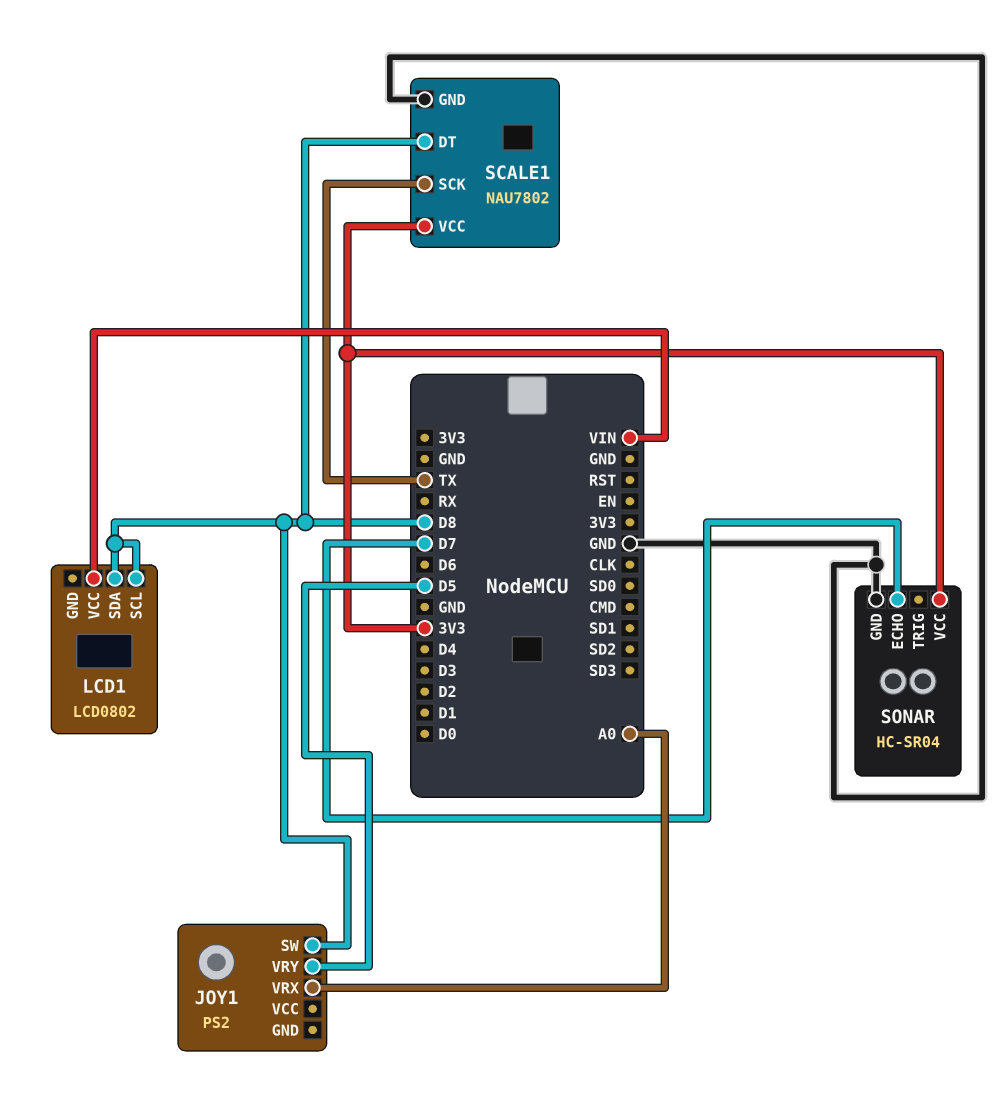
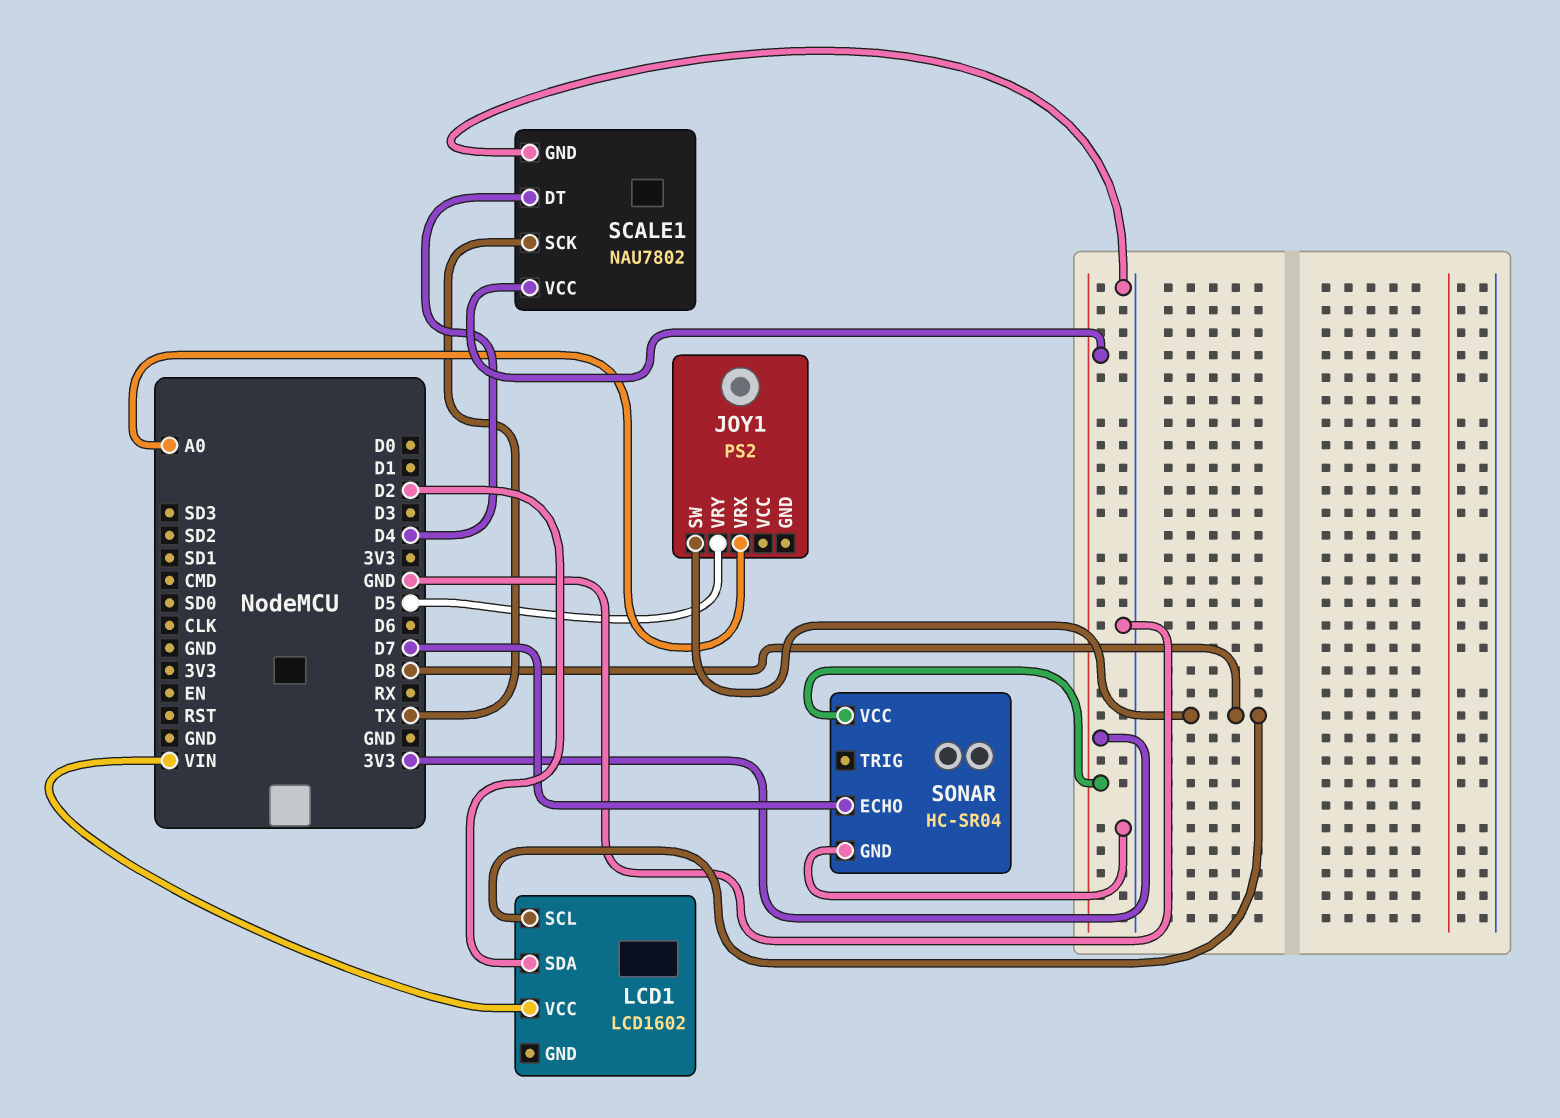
LCD1: LCD0802 -> LCD1602
LCD1 pin SDA: D8 -> D2
SCALE1 pin DT: D8 -> D4

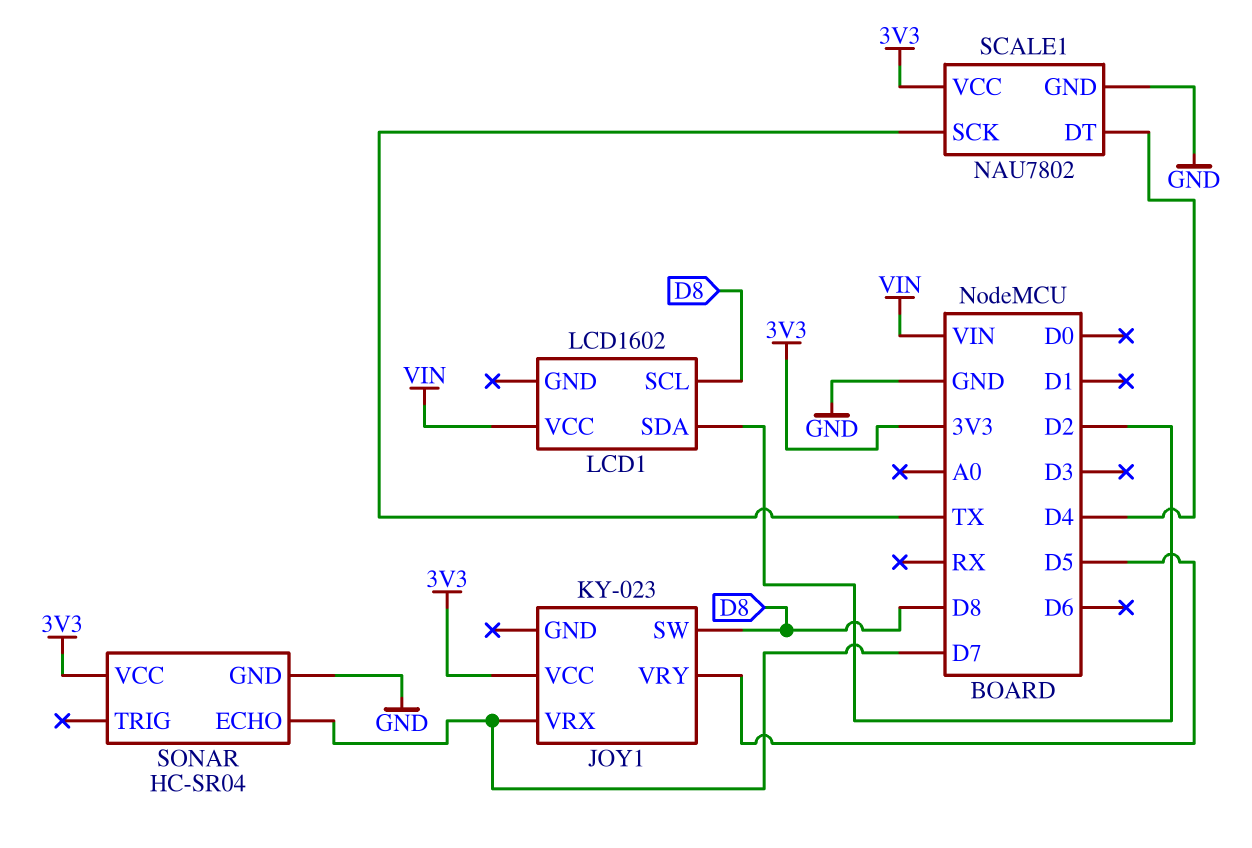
JOY1: PS2 -> KY-023
JOY1 pin VCC: none -> 3V3
JOY1 pin VRX: A0 -> D7

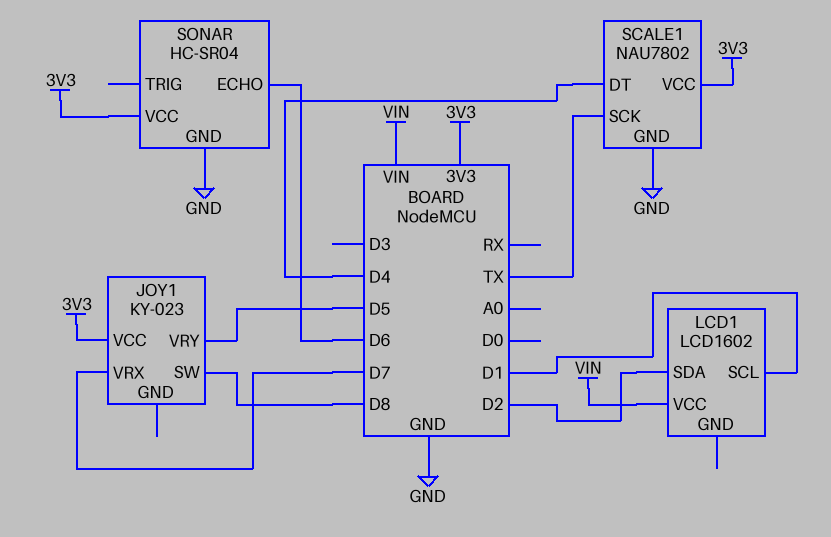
LCD1 pin SCL: D8 -> D1
SONAR pin ECHO: D7 -> D6

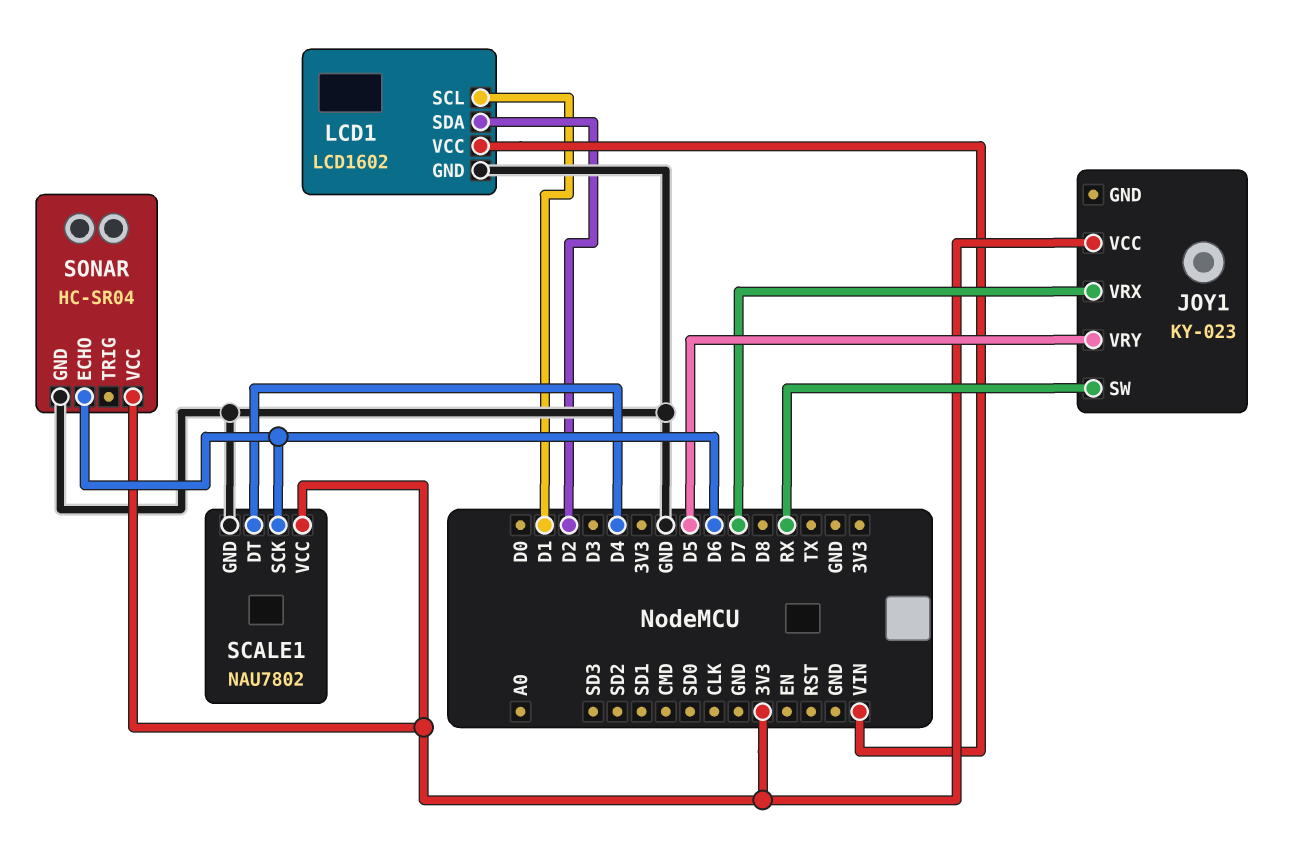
JOY1 pin SW: D8 -> RX
LCD1 pin GND: none -> GND
SCALE1 pin SCK: TX -> D6

